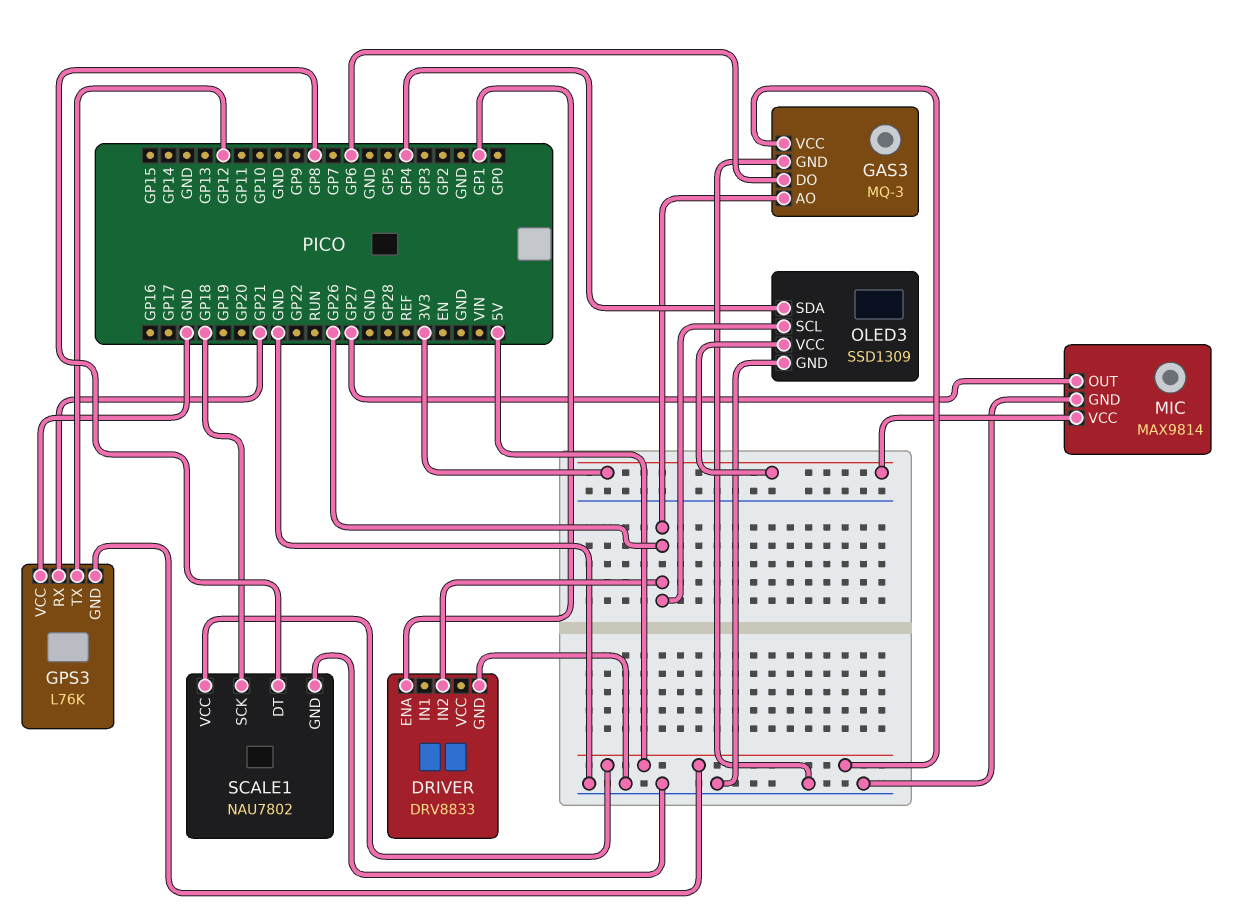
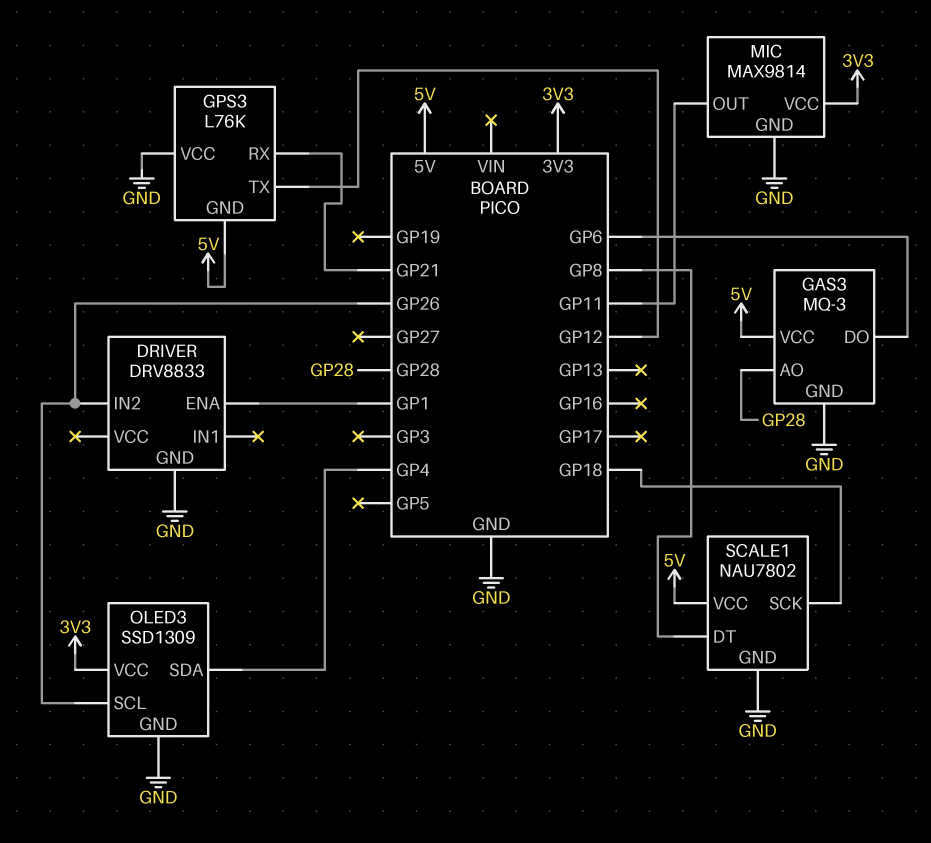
GAS3 pin AO: GP26 -> GP28
MIC pin OUT: GP27 -> GP11

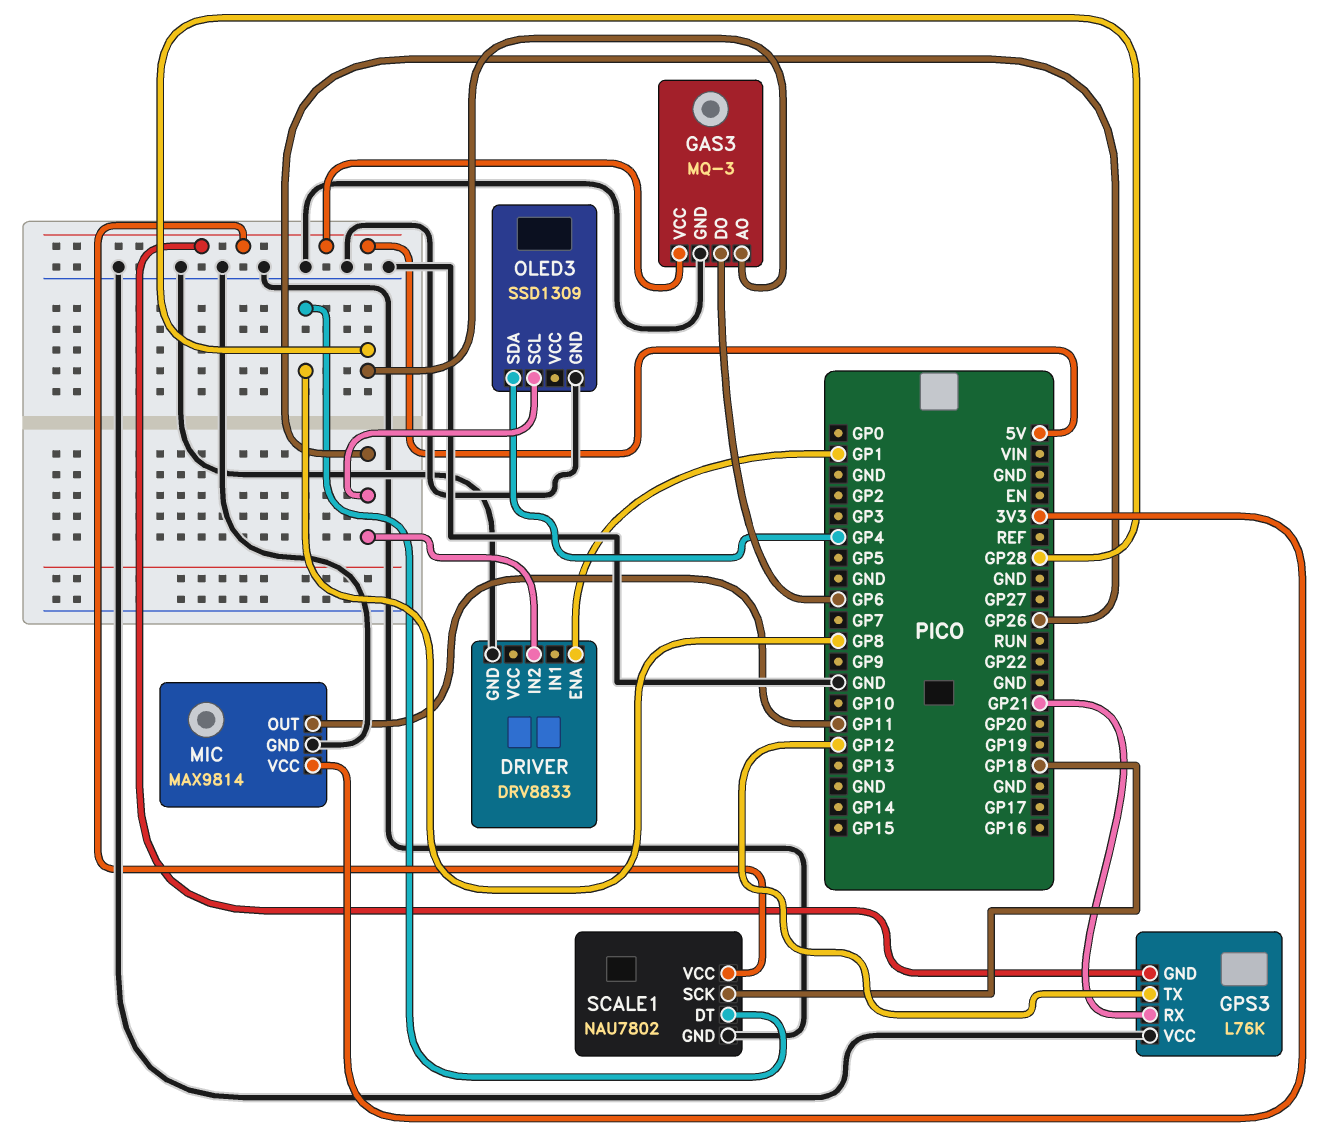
OLED3 pin VCC: 3V3 -> none

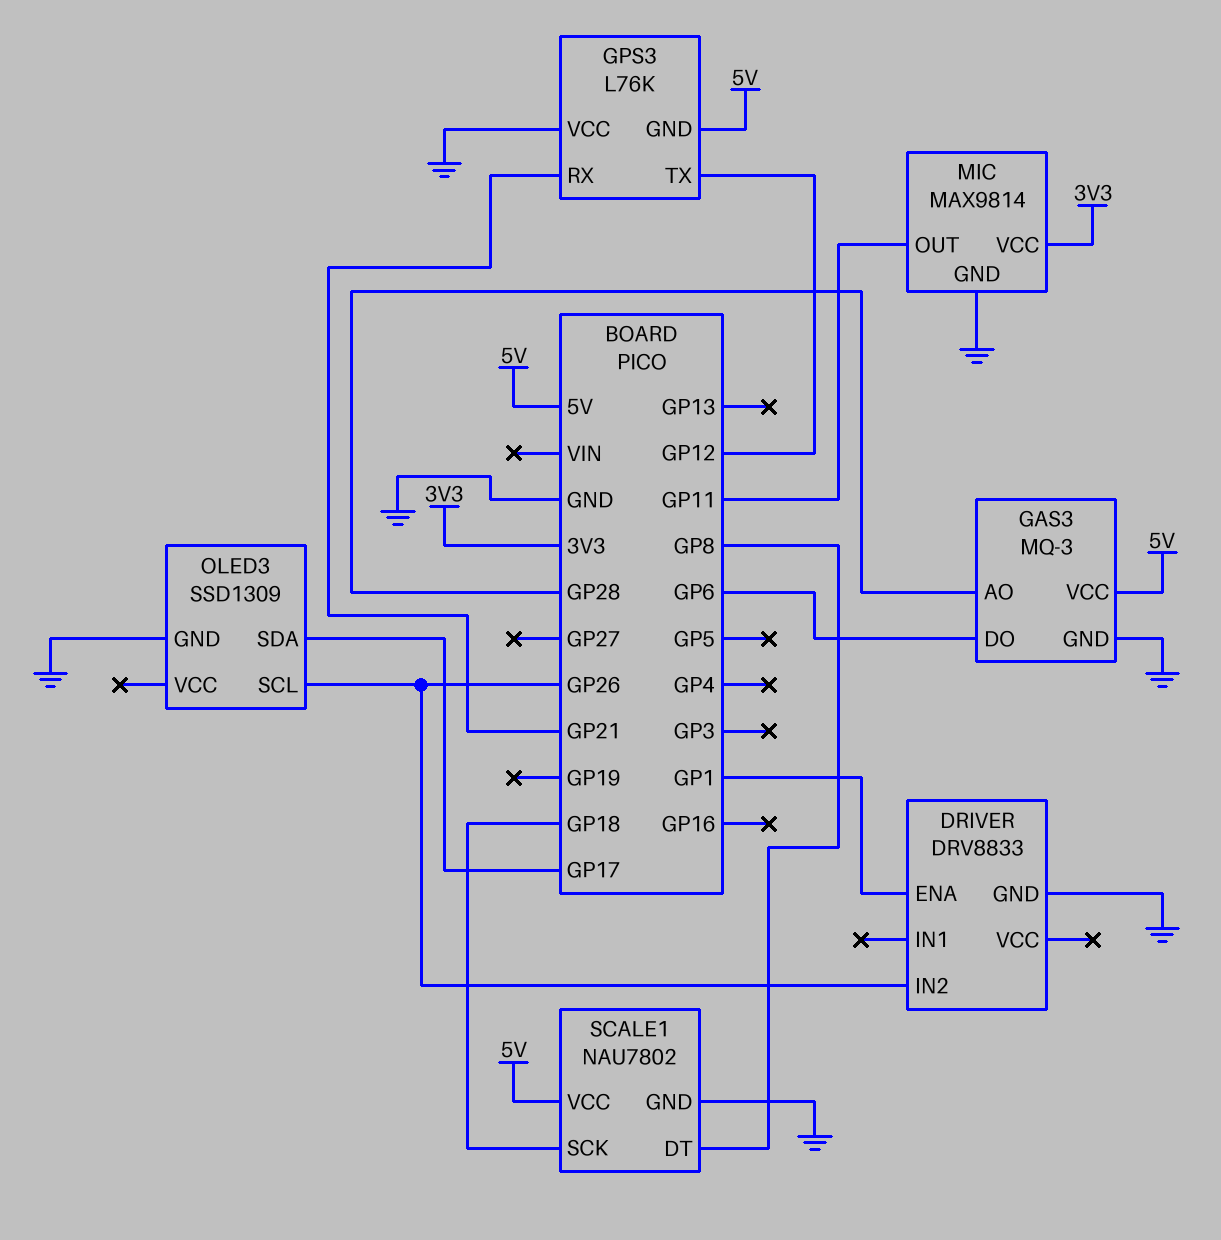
OLED3 pin SDA: GP4 -> GP17

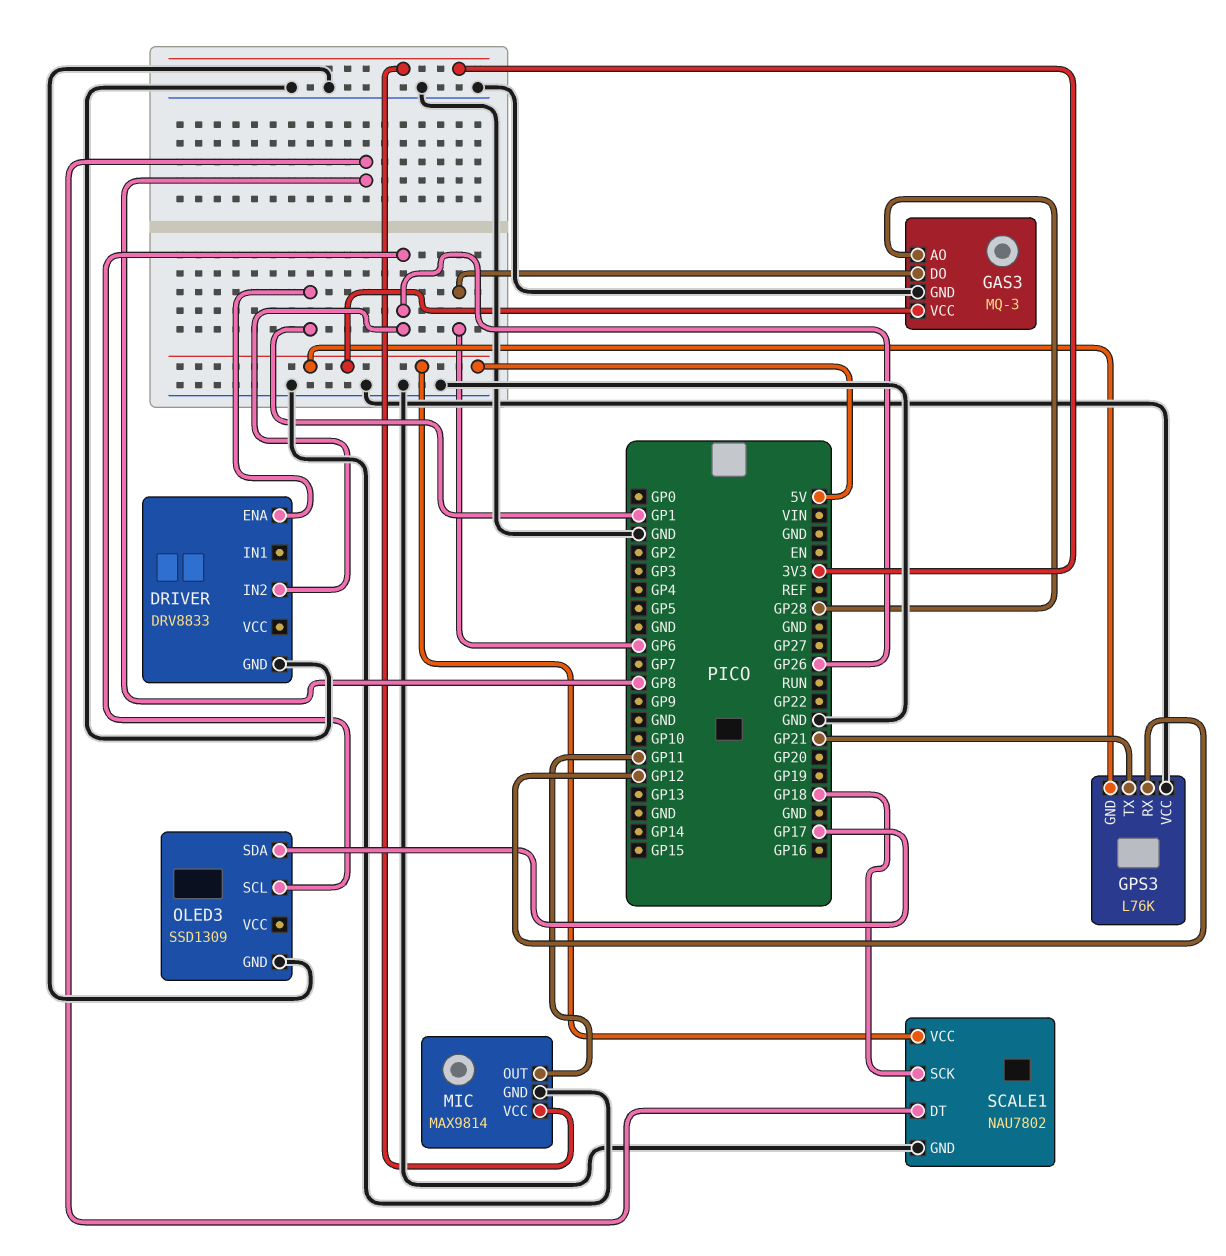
GPS3 pin RX: GP21 -> GP12
GPS3 pin TX: GP12 -> GP21

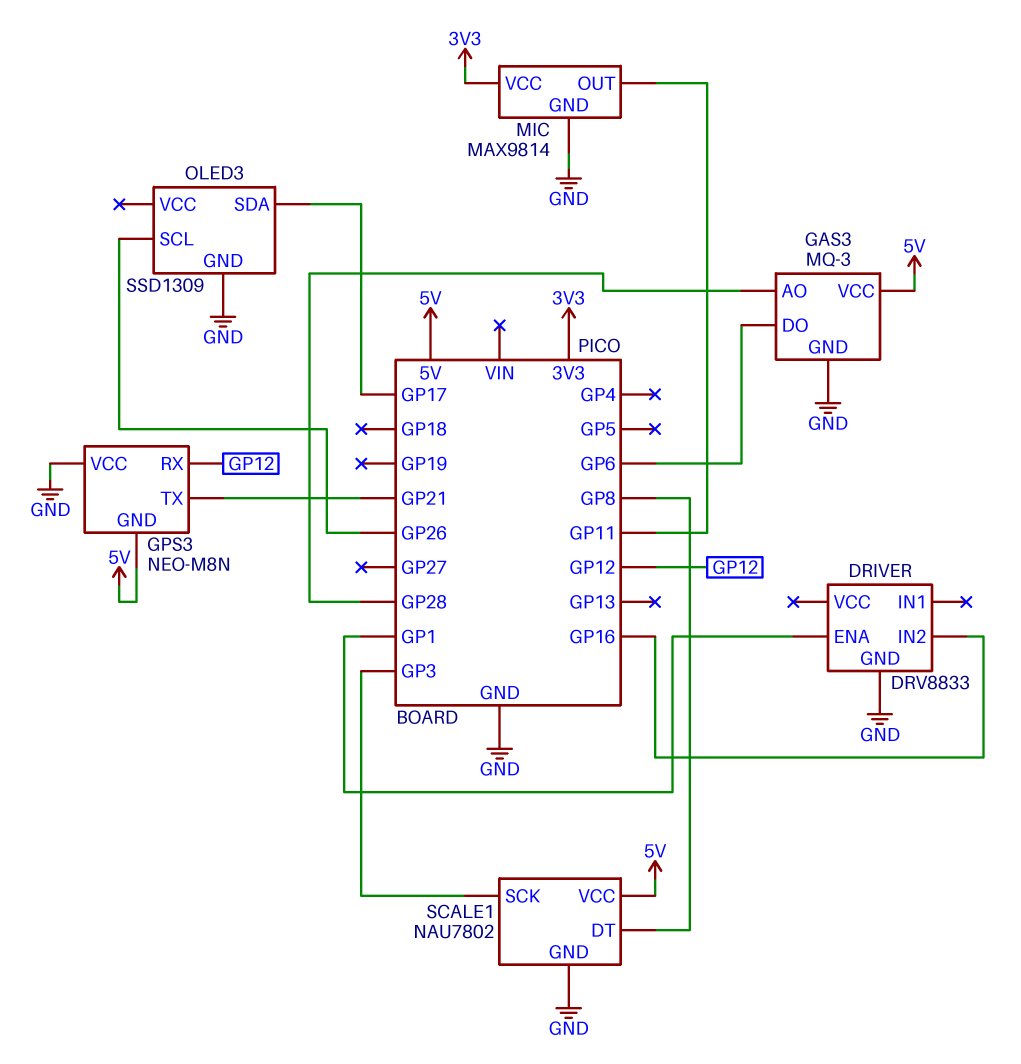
DRIVER pin IN2: GP26 -> GP16
GPS3: L76K -> NEO-M8N
SCALE1 pin SCK: GP18 -> GP3

